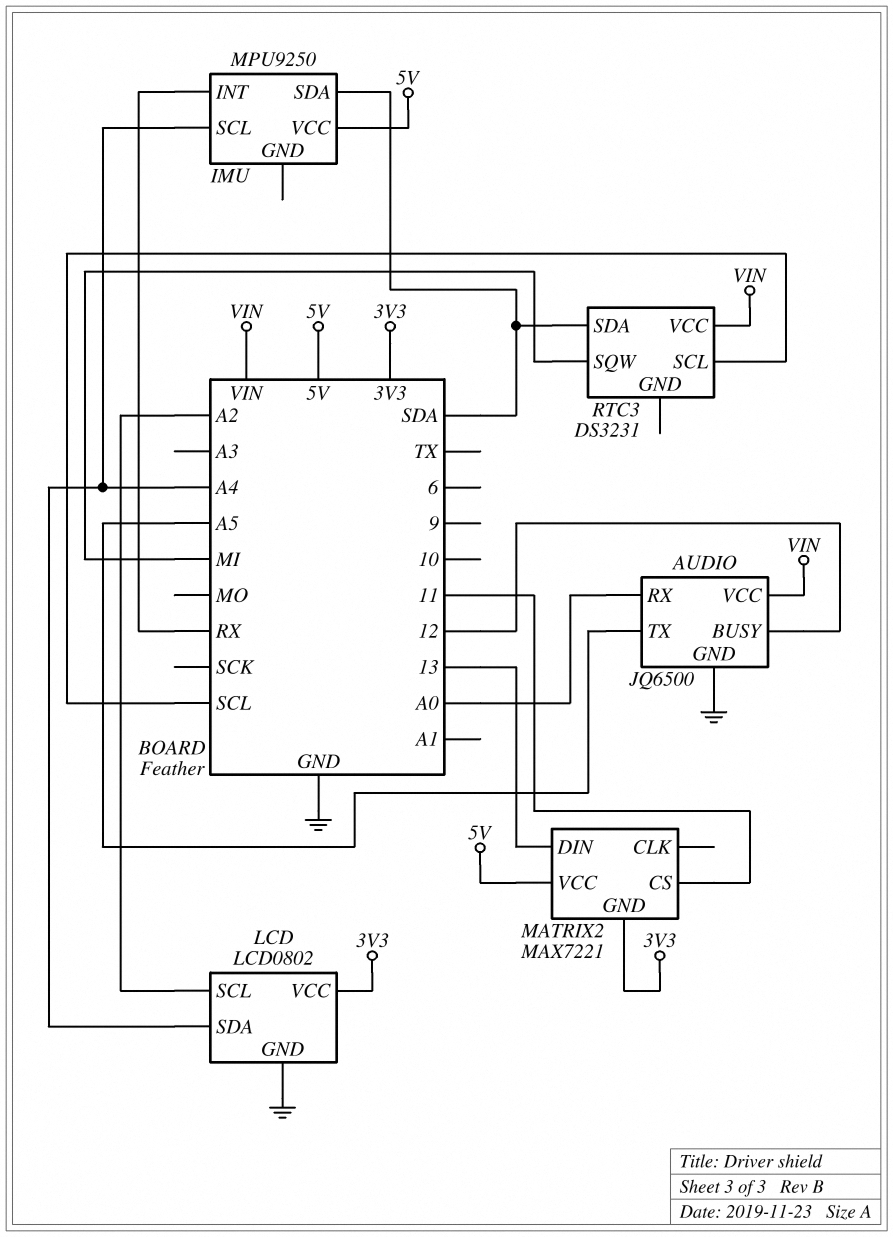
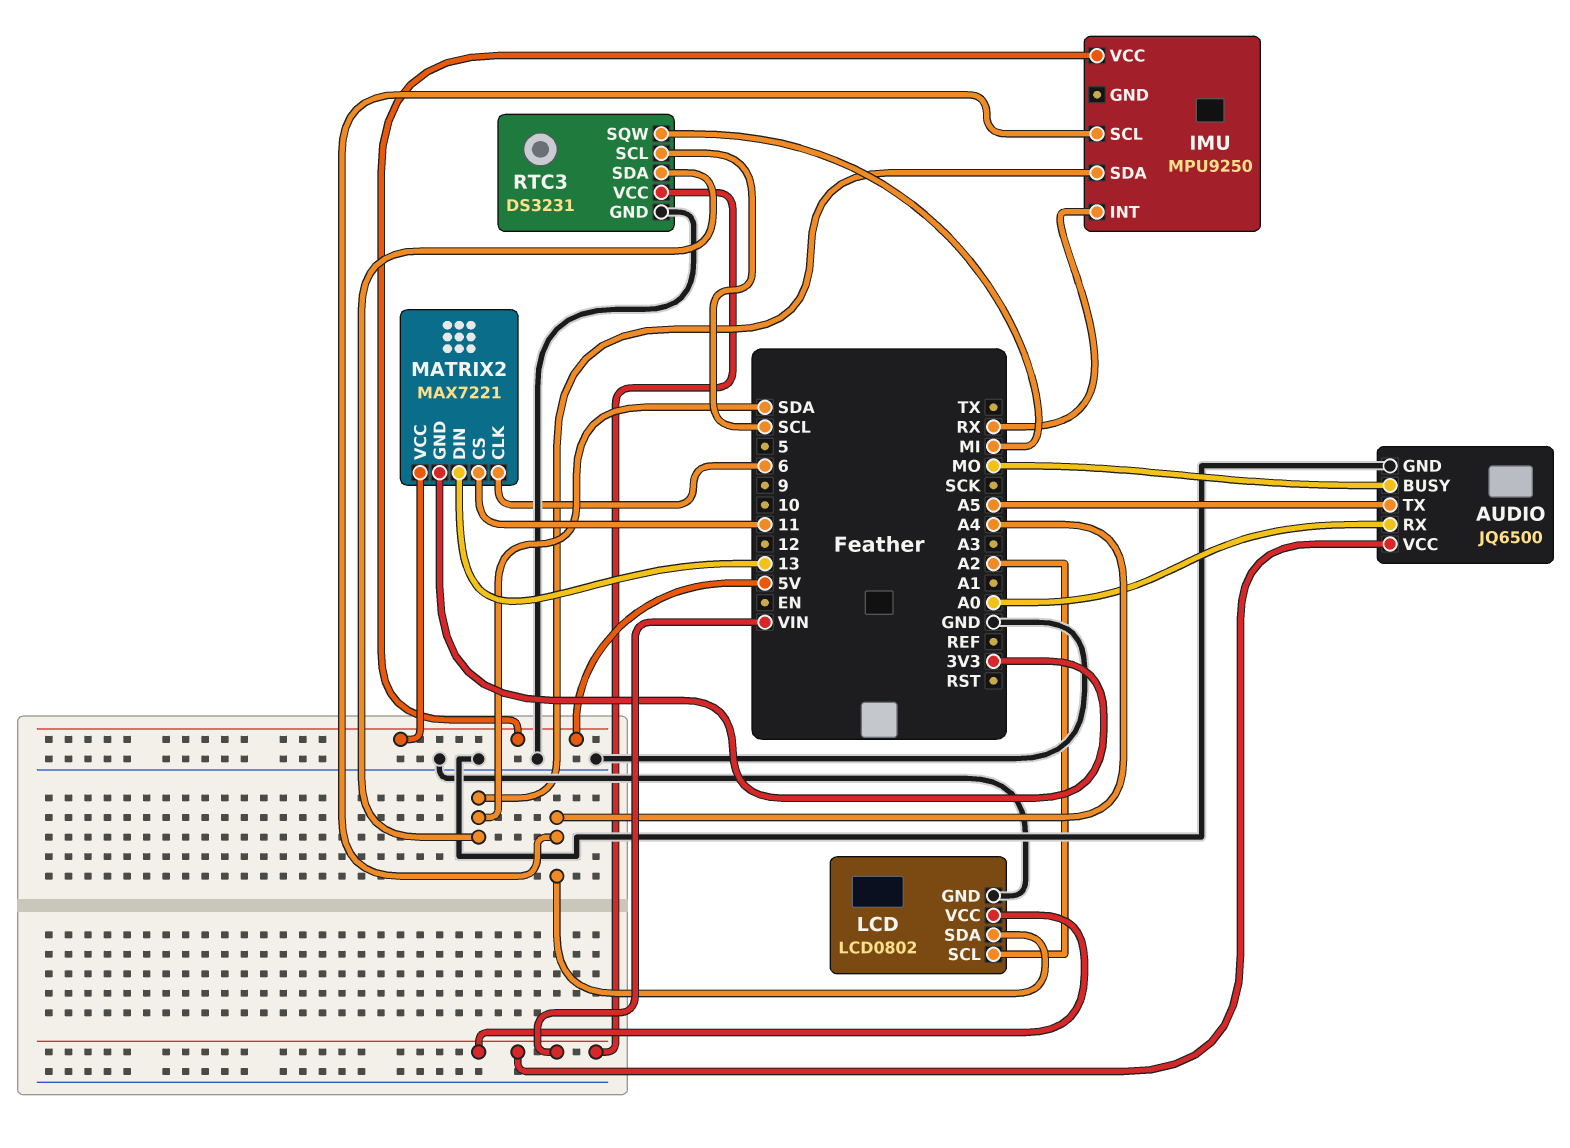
AUDIO pin BUSY: 12 -> MO
LCD pin VCC: 3V3 -> VIN
MATRIX2 pin CLK: none -> 6
RTC3 pin GND: none -> GND

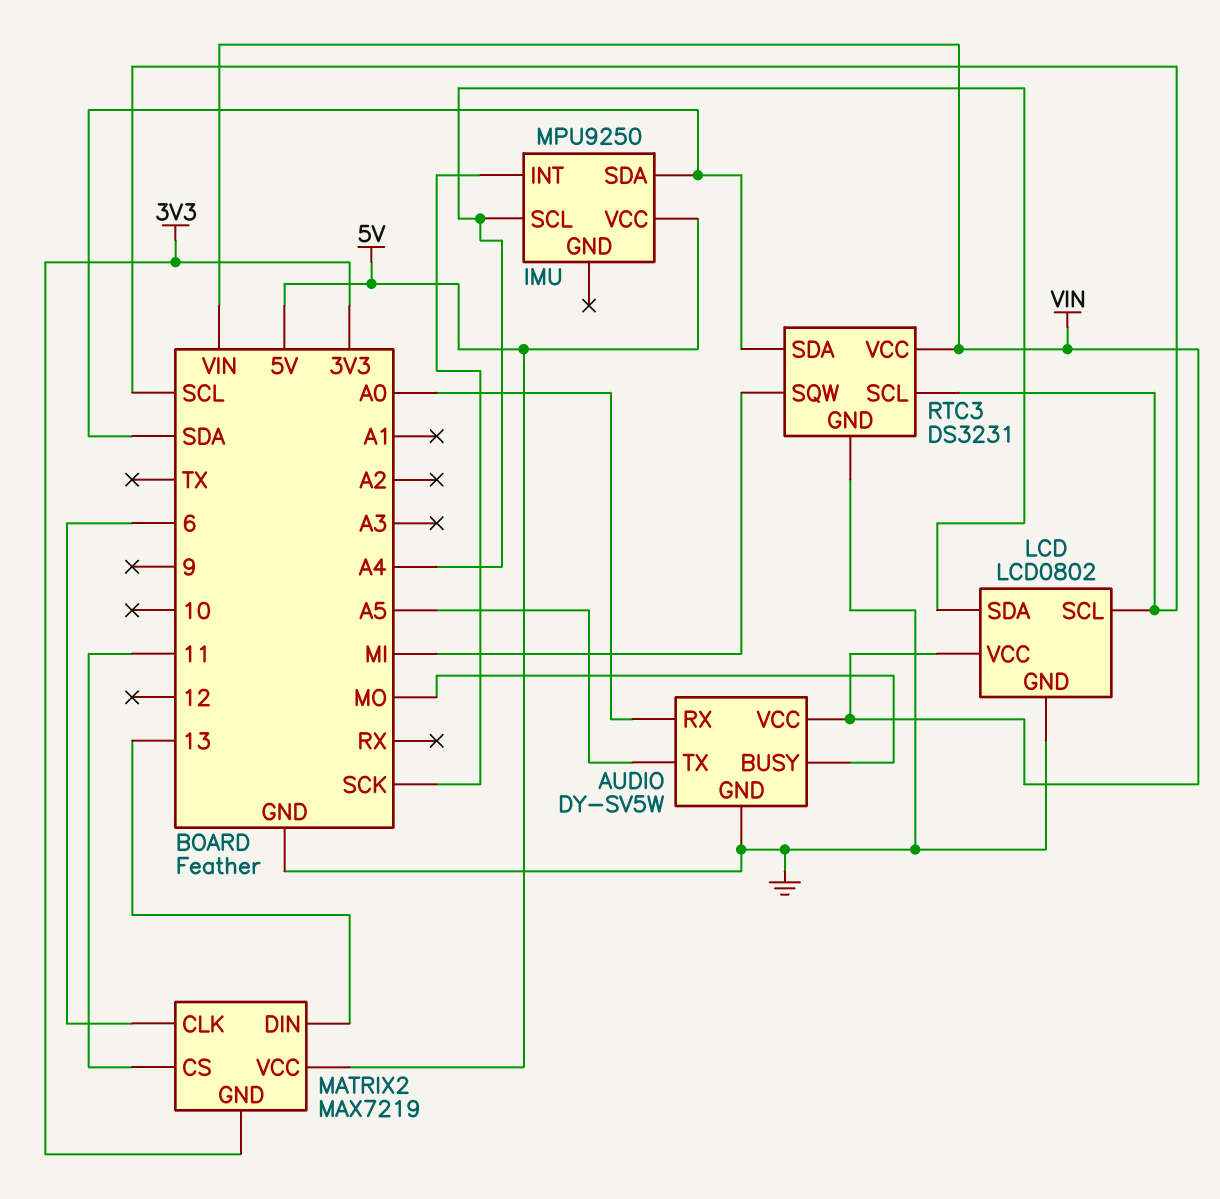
AUDIO: JQ6500 -> DY-SV5W
IMU pin INT: RX -> SCK
LCD pin SCL: A2 -> SCL
MATRIX2: MAX7221 -> MAX7219

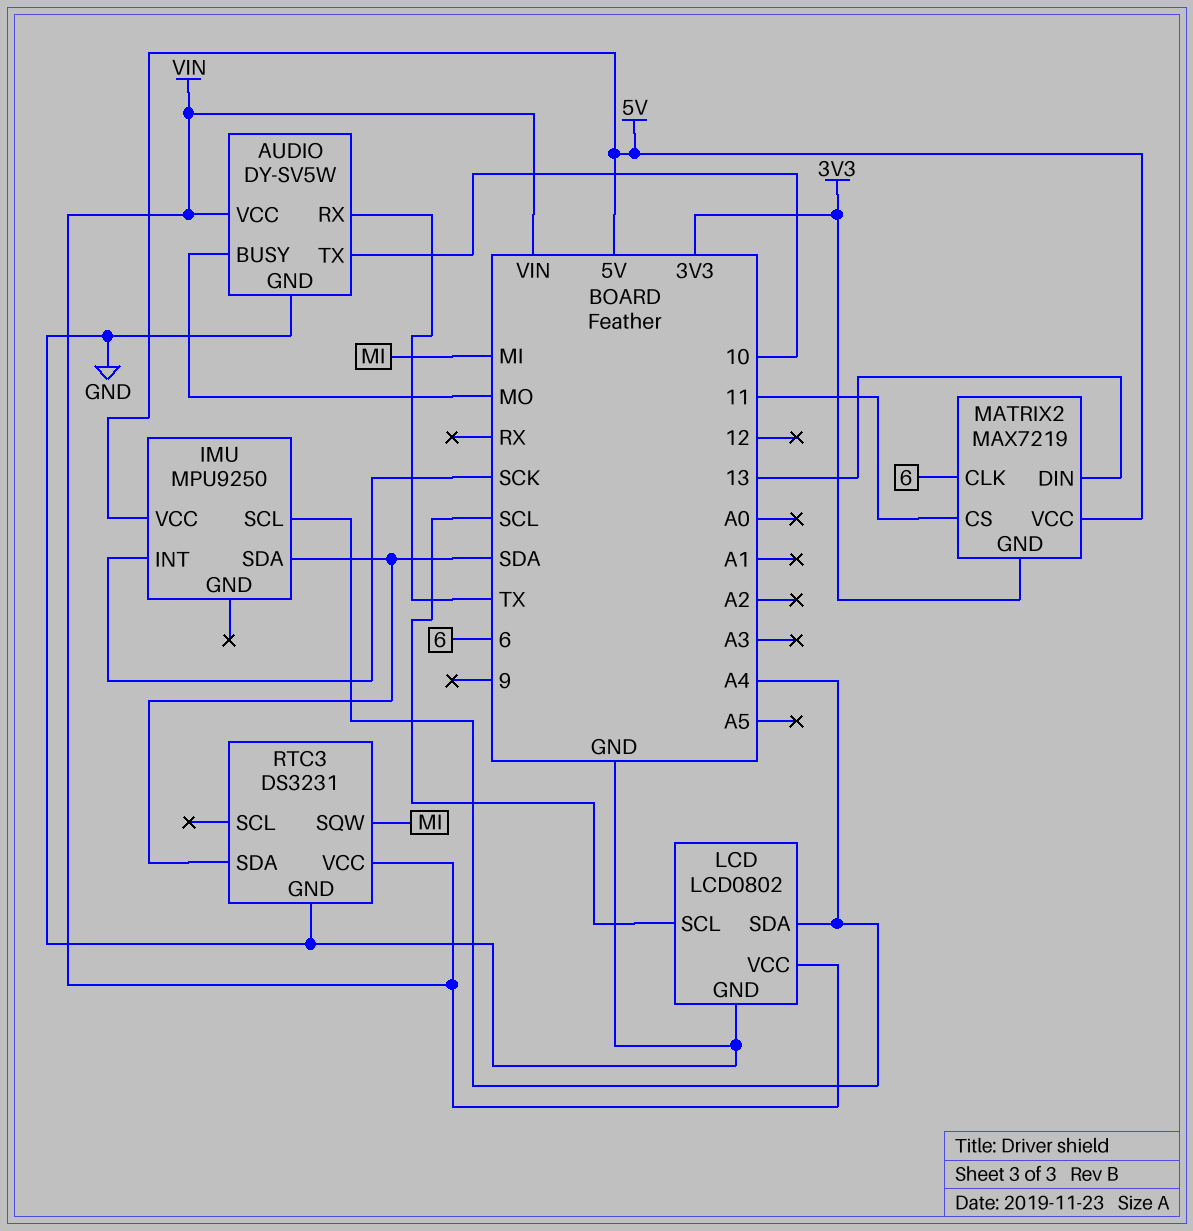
AUDIO pin RX: A0 -> TX
AUDIO pin TX: A5 -> 10
RTC3 pin SCL: SCL -> none

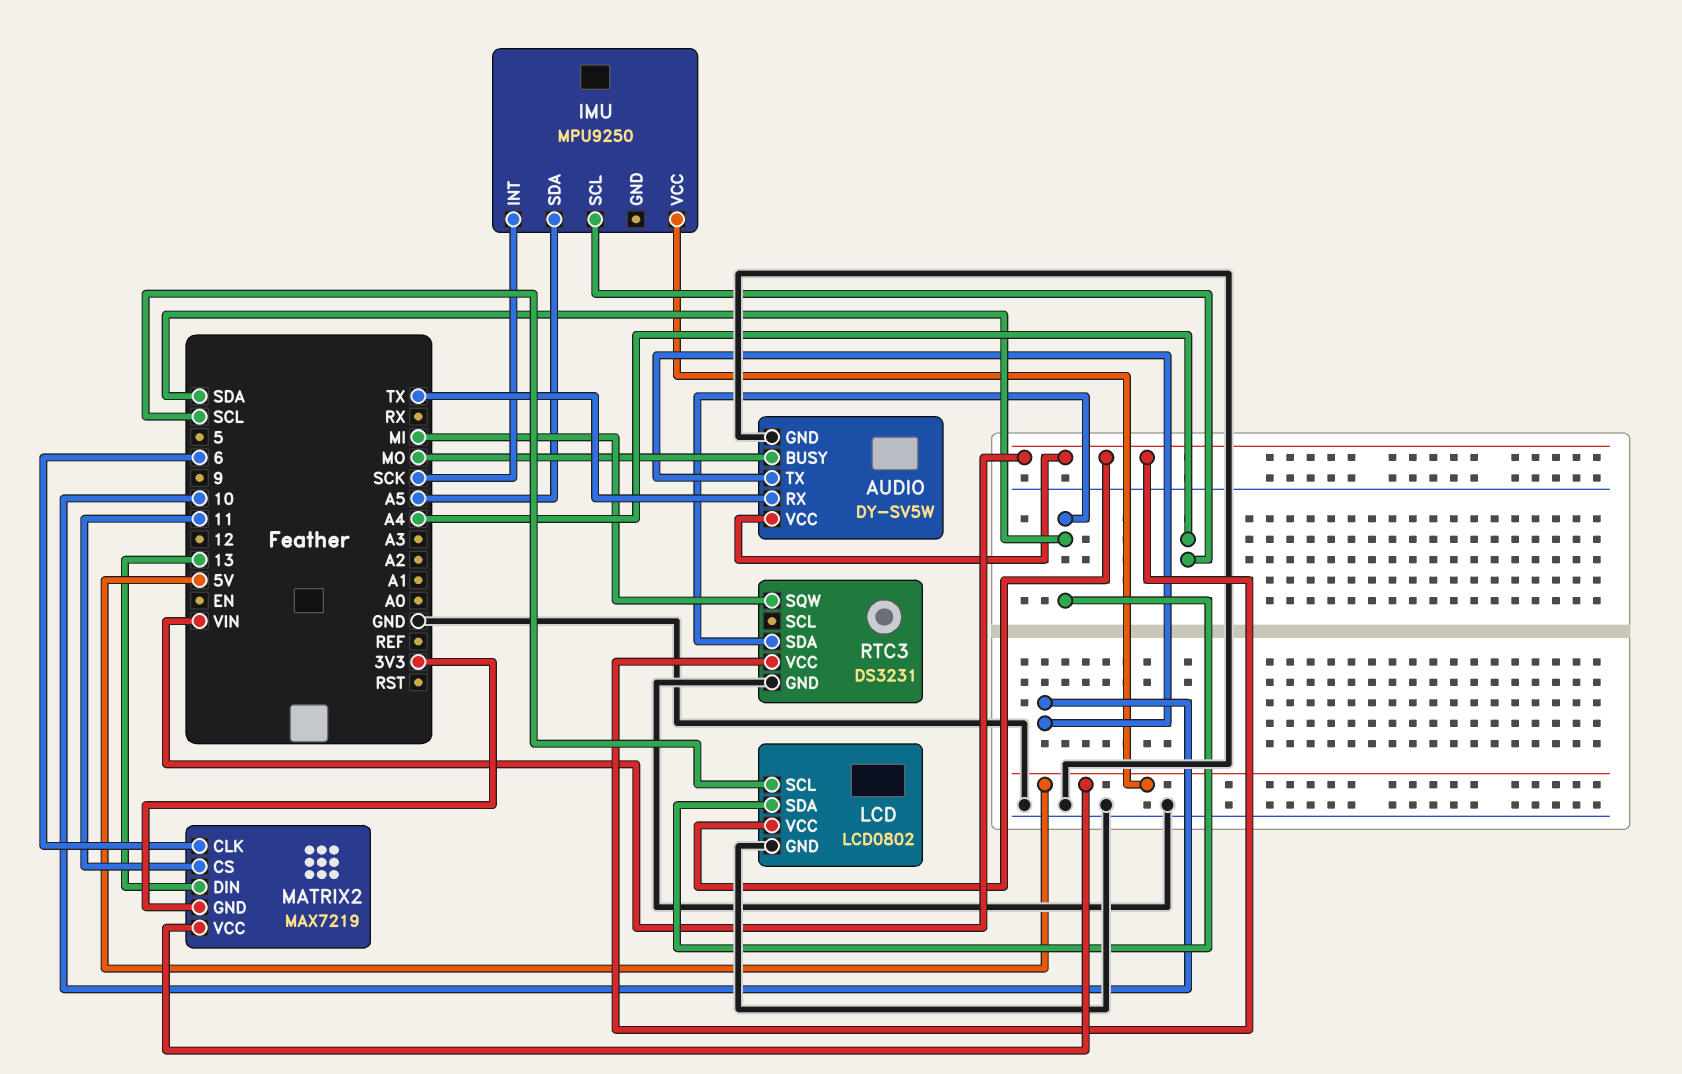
IMU pin SDA: SDA -> A5
LCD pin SDA: A4 -> SDA

